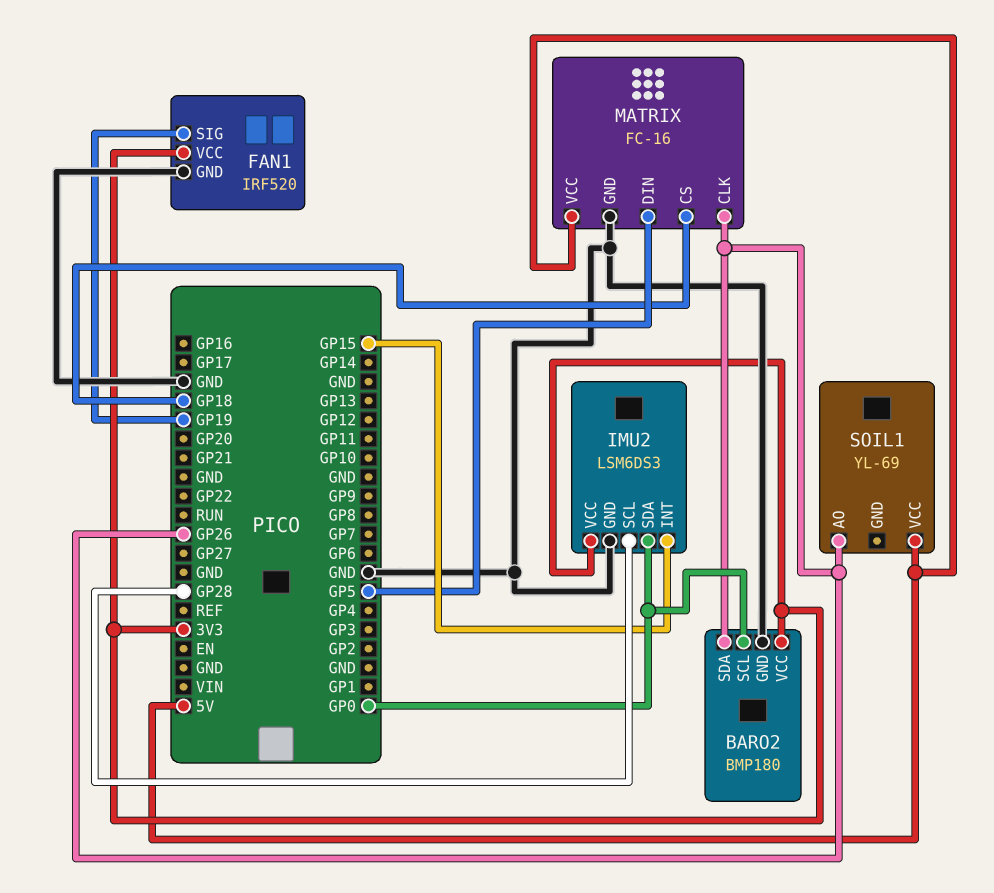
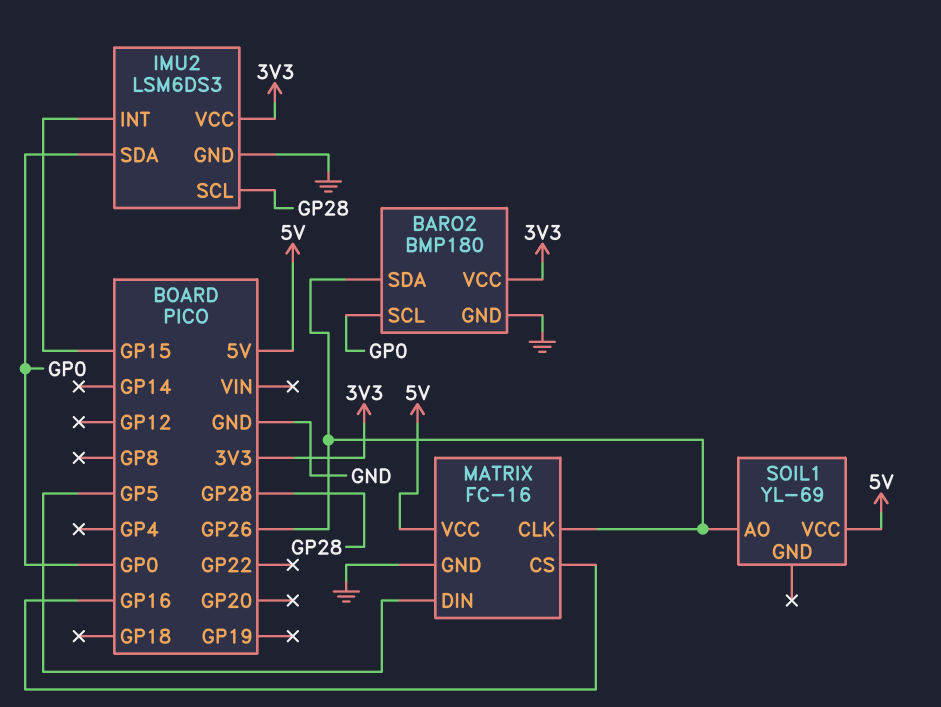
FAN1: IRF520 -> none
FAN1 pin GND: GND -> none
FAN1 pin SIG: GP19 -> none
FAN1 pin VCC: 3V3 -> none
MATRIX pin CS: GP18 -> GP16

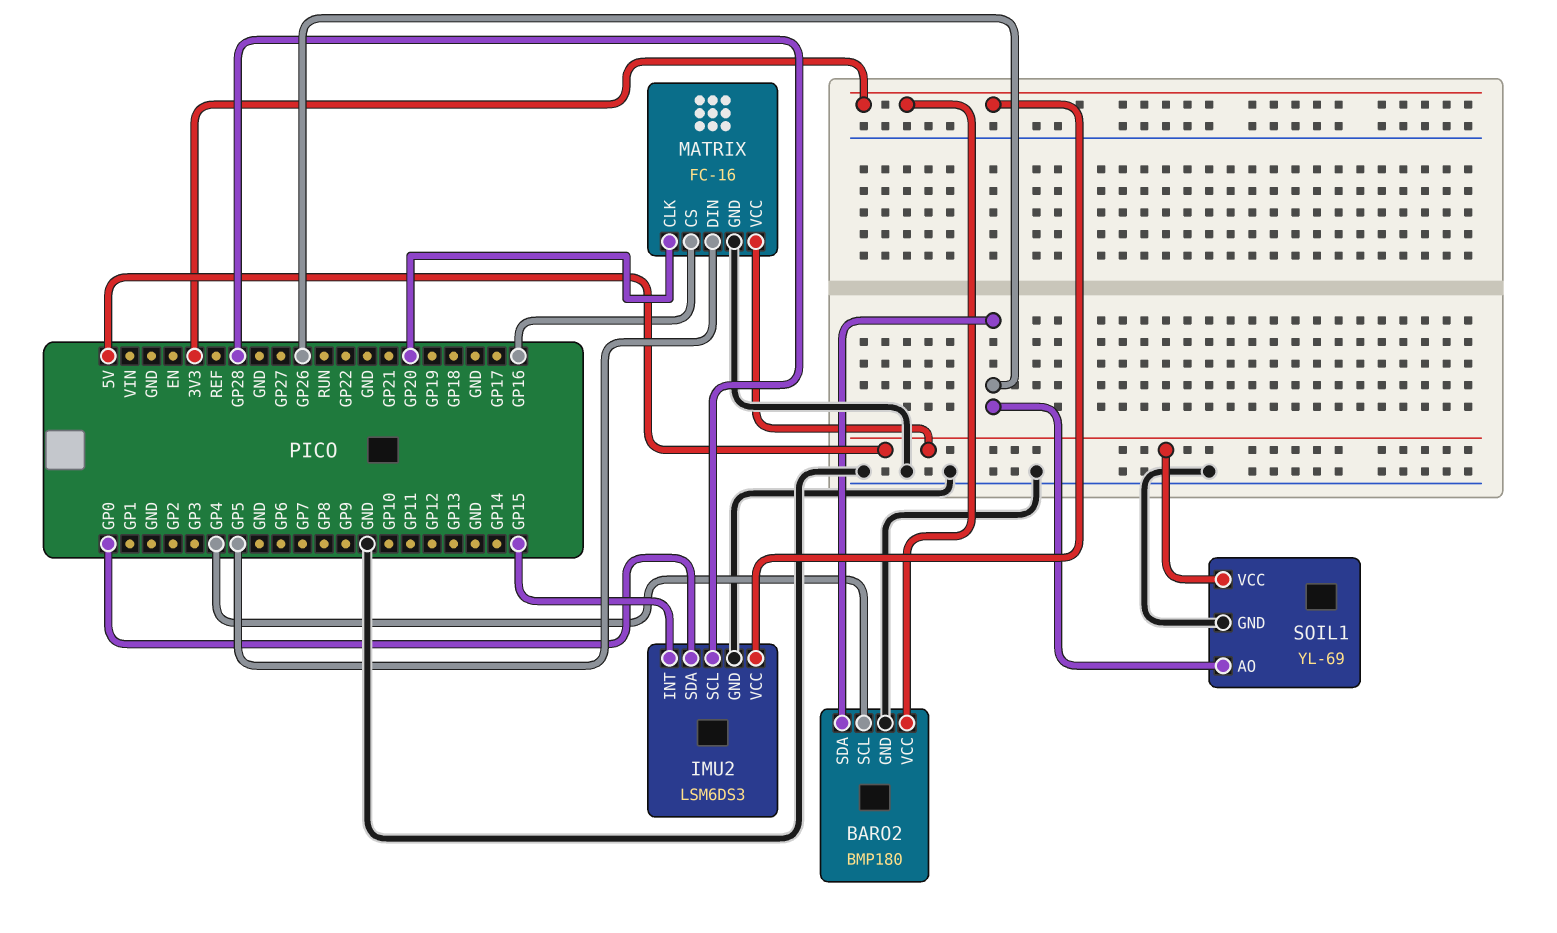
BARO2 pin SCL: GP0 -> GP4
MATRIX pin CLK: GP26 -> GP20
SOIL1 pin GND: none -> GND

